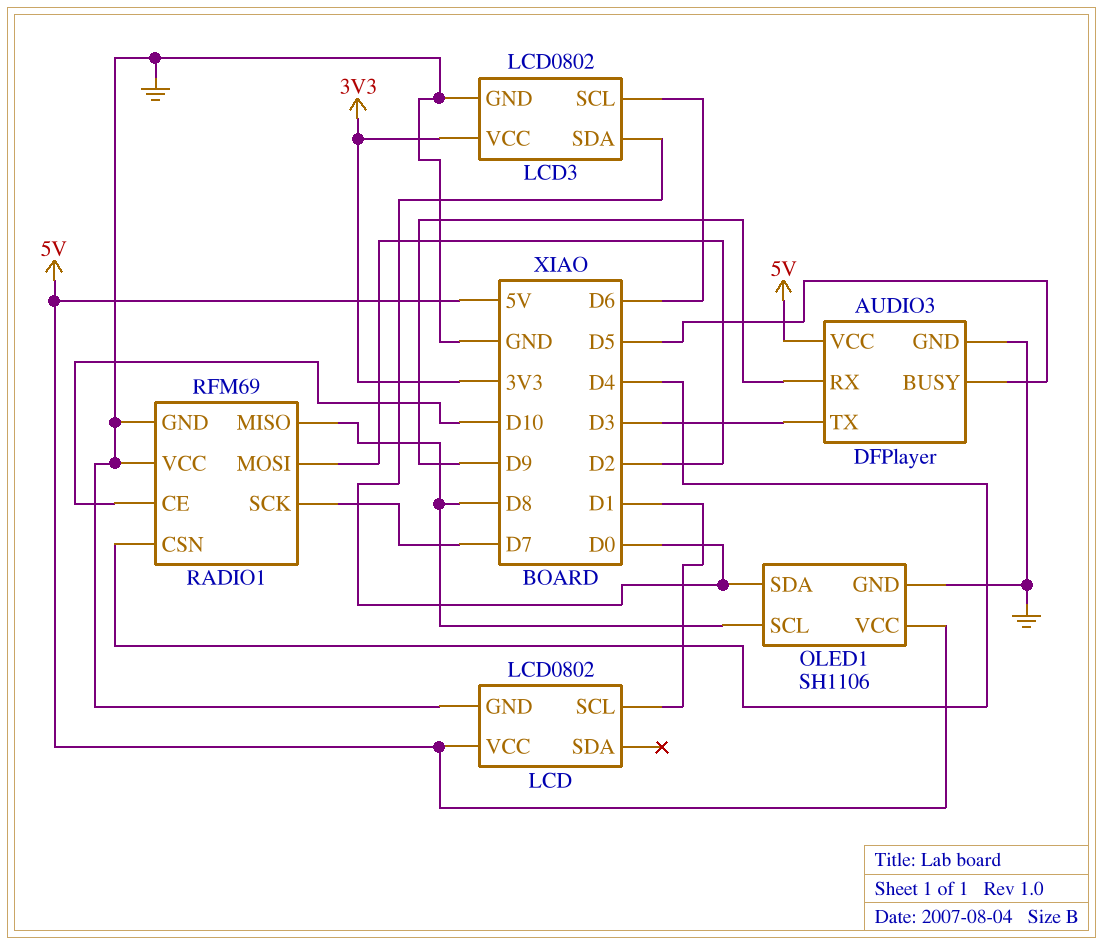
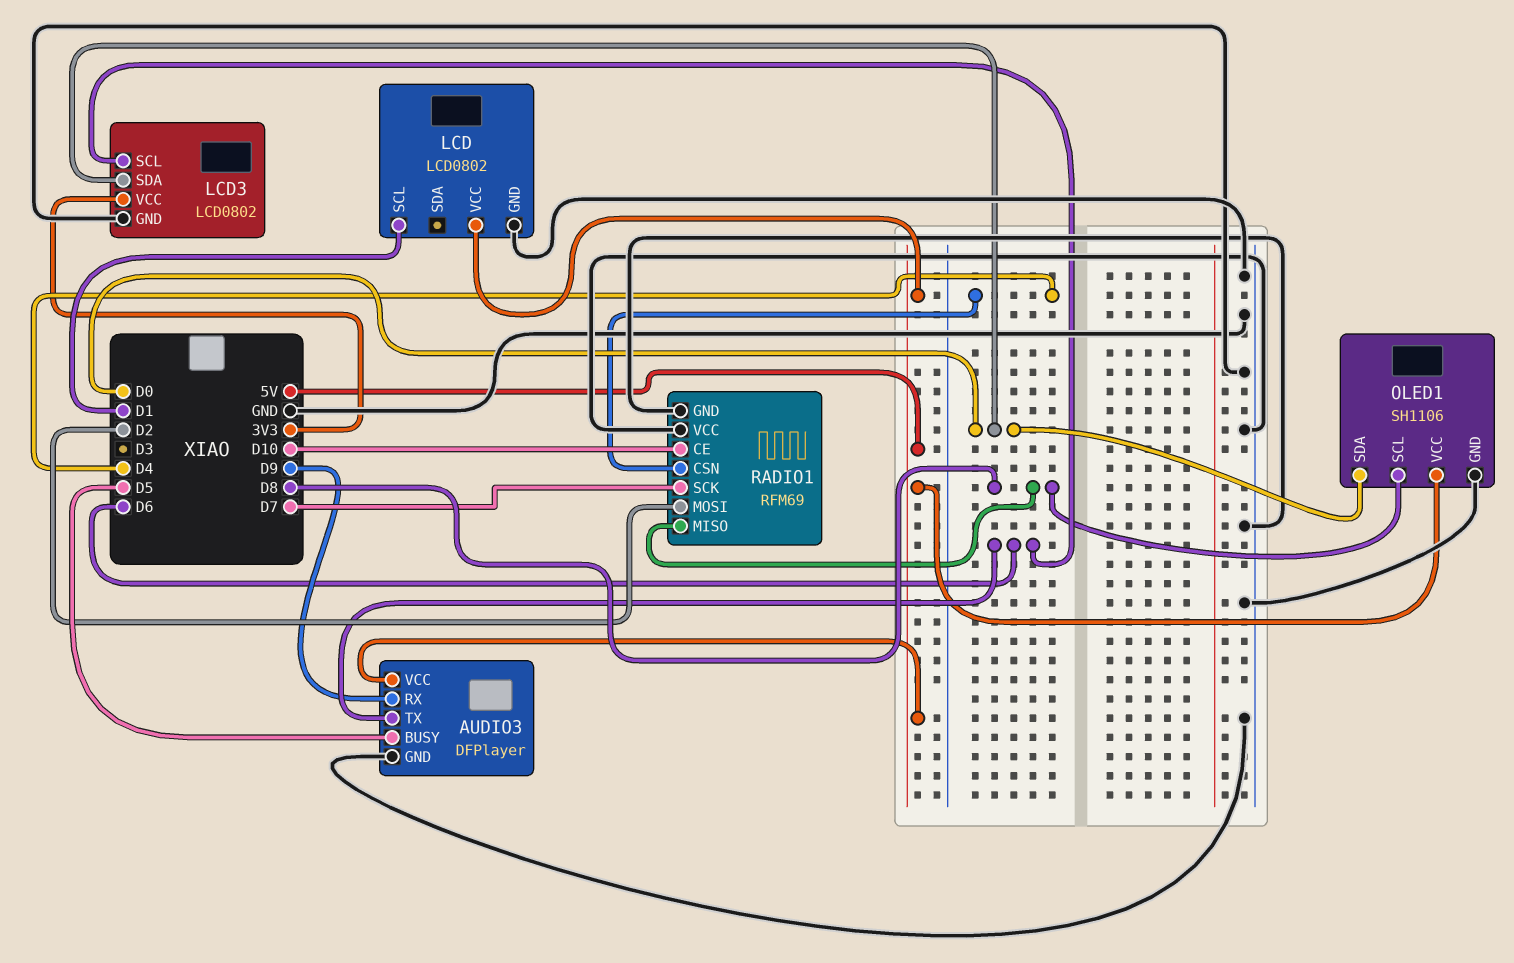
AUDIO3 pin TX: D3 -> D6

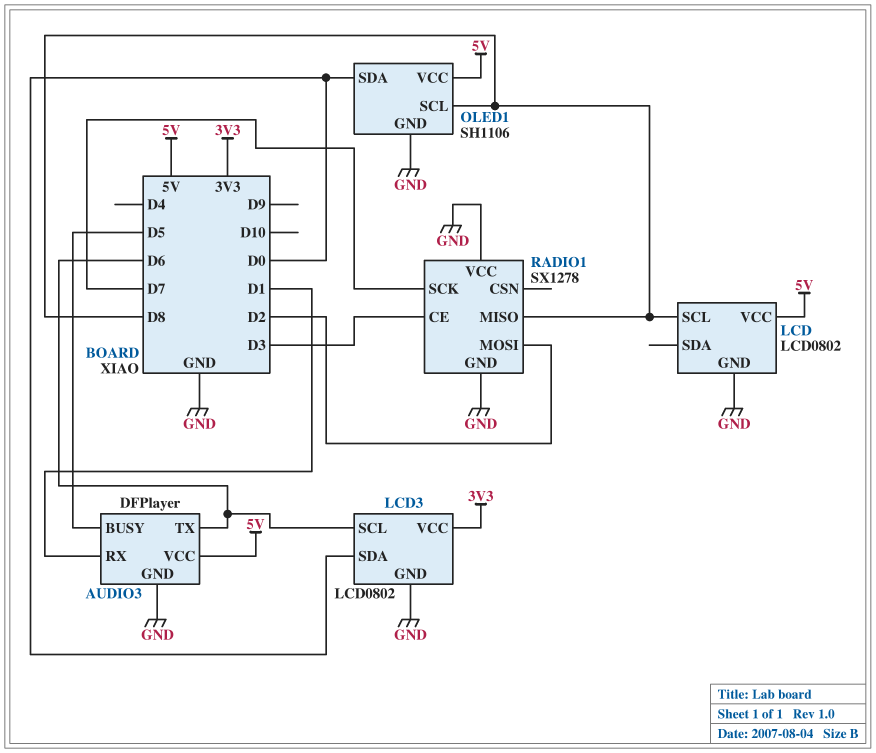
AUDIO3 pin RX: D9 -> D1
LCD pin SCL: D1 -> D8
RADIO1: RFM69 -> SX1278
RADIO1 pin CE: D10 -> D3
RADIO1 pin CSN: D4 -> none

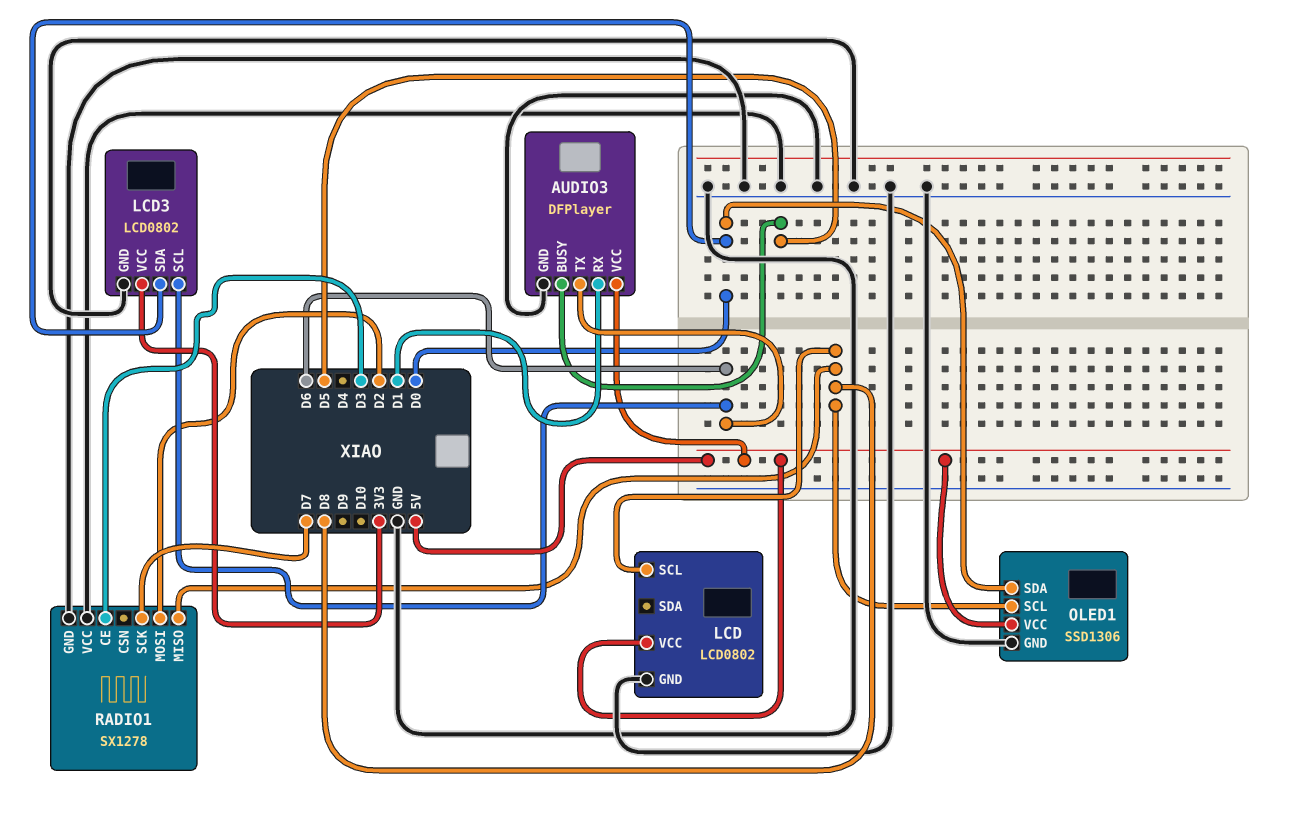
OLED1: SH1106 -> SSD1306

